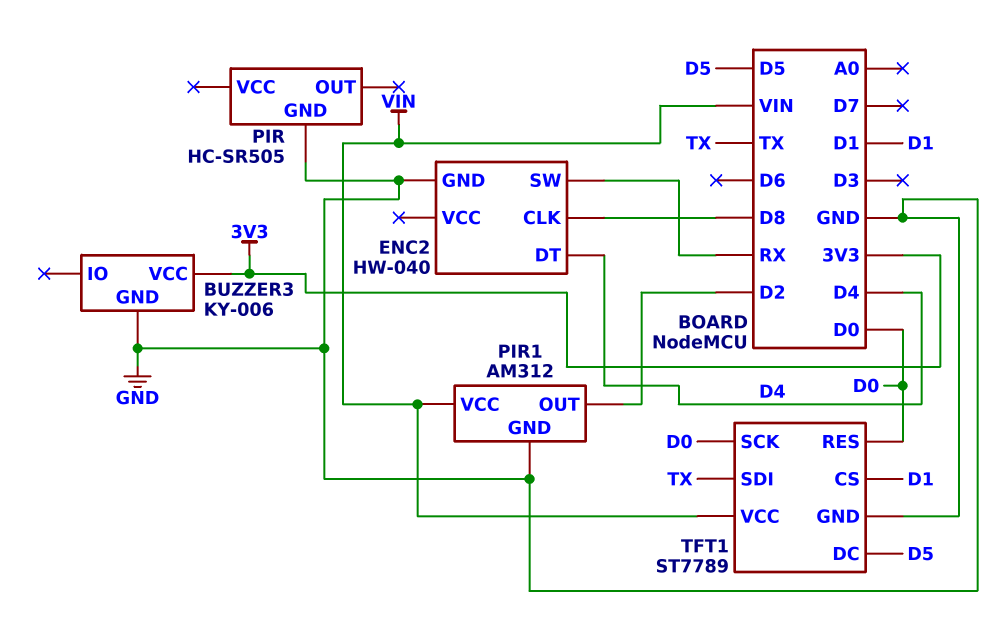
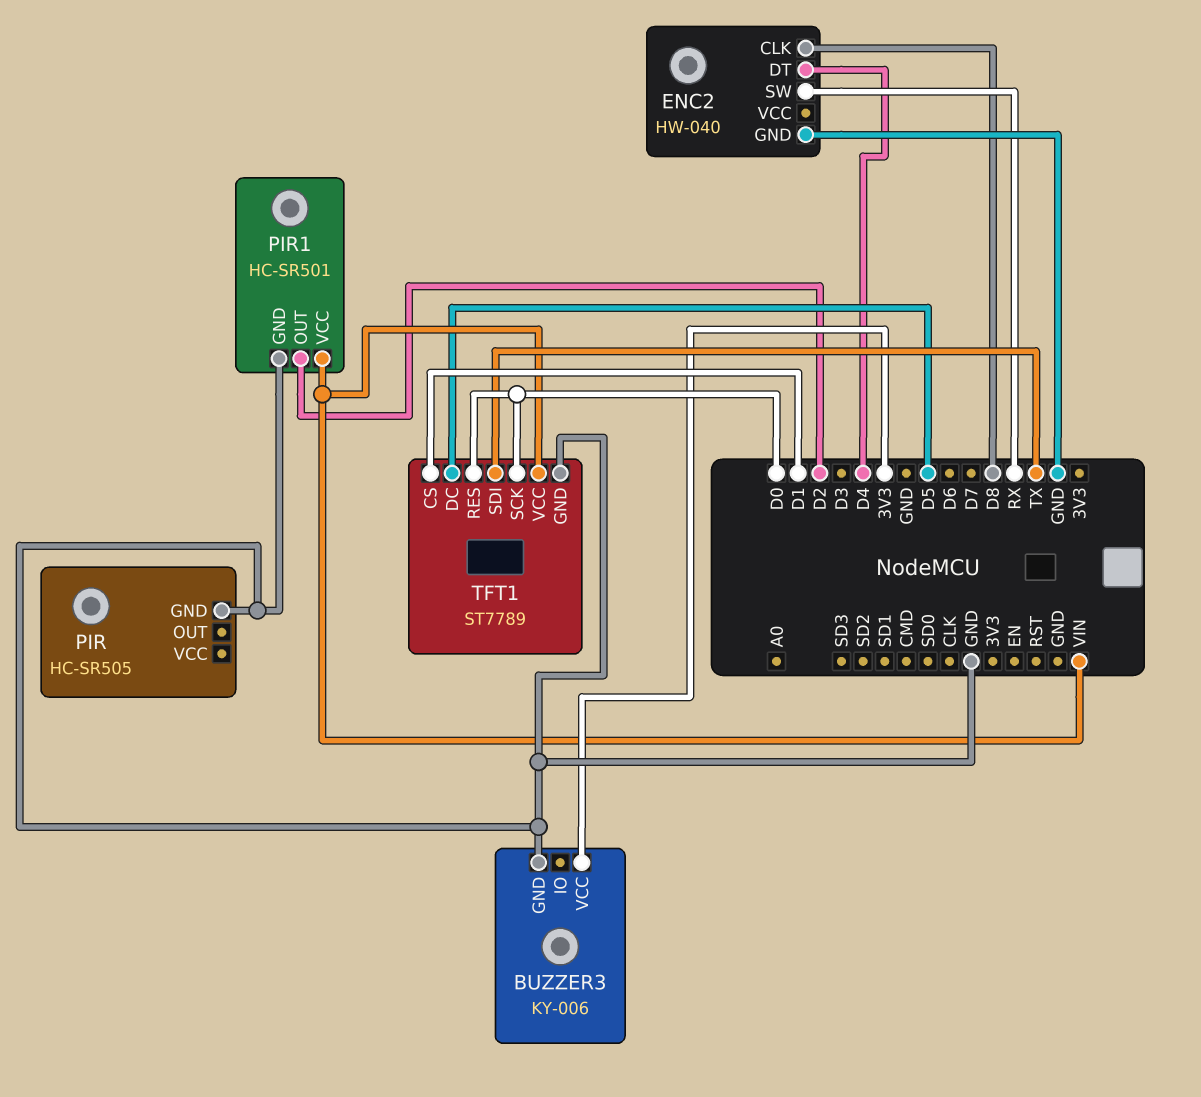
PIR1: AM312 -> HC-SR501

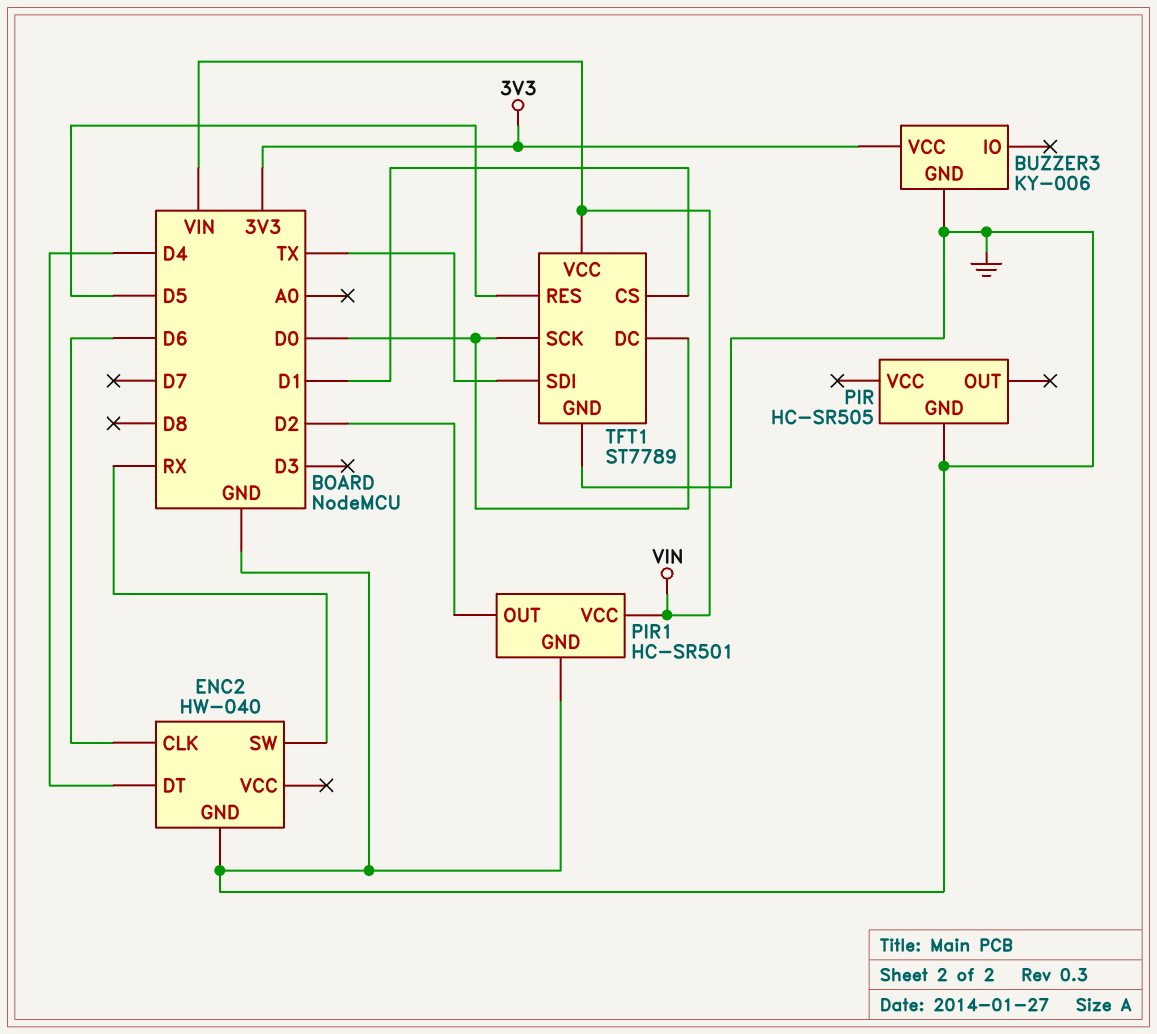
ENC2 pin CLK: D8 -> D6
TFT1 pin DC: D5 -> D0
TFT1 pin RES: D0 -> D5

